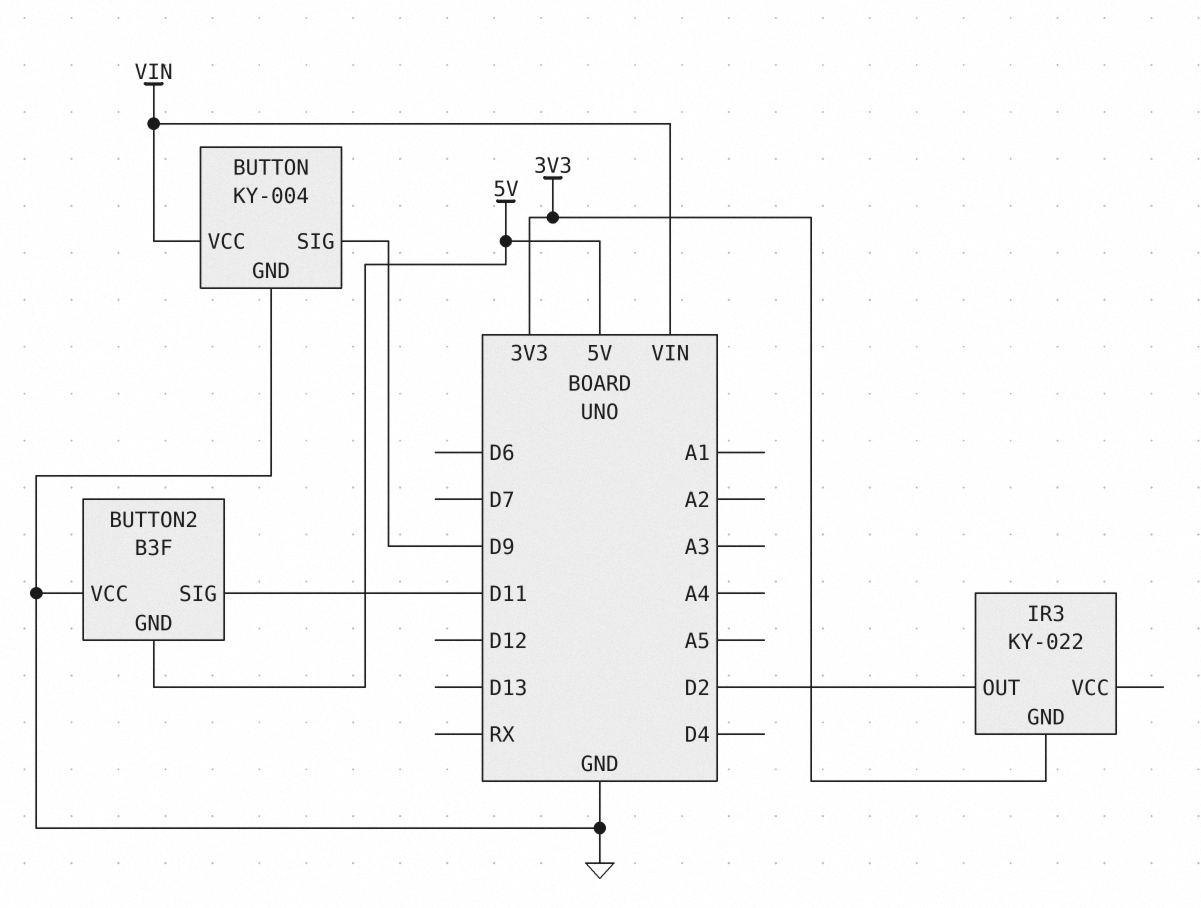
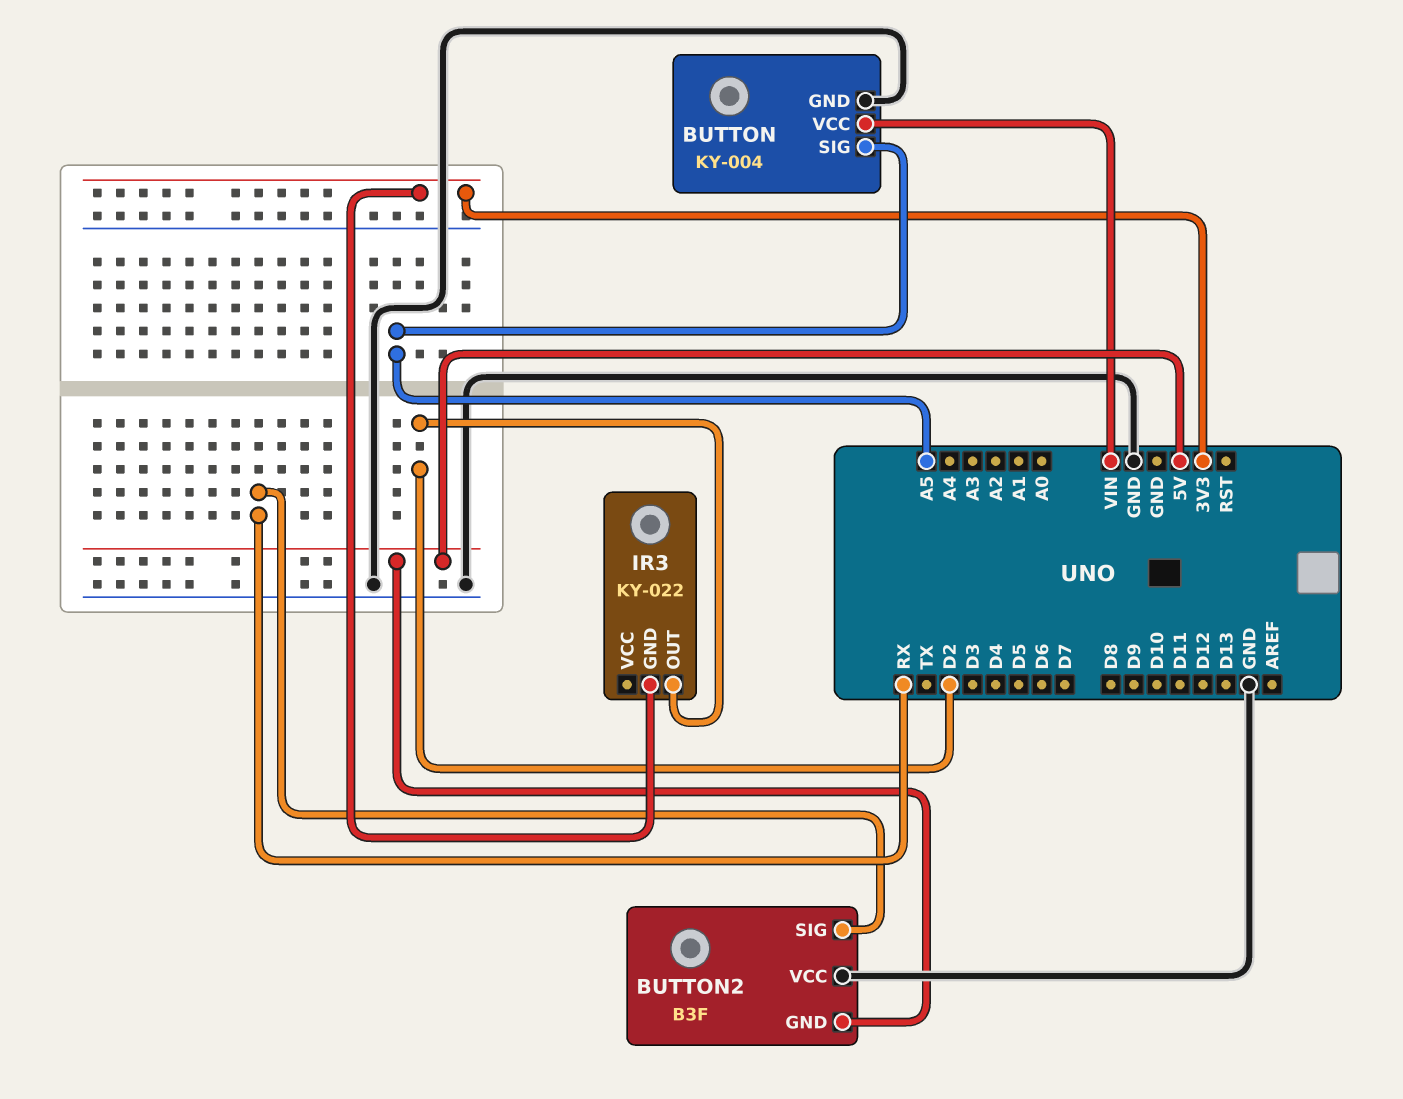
BUTTON pin SIG: D9 -> A5
BUTTON2 pin SIG: D11 -> RX

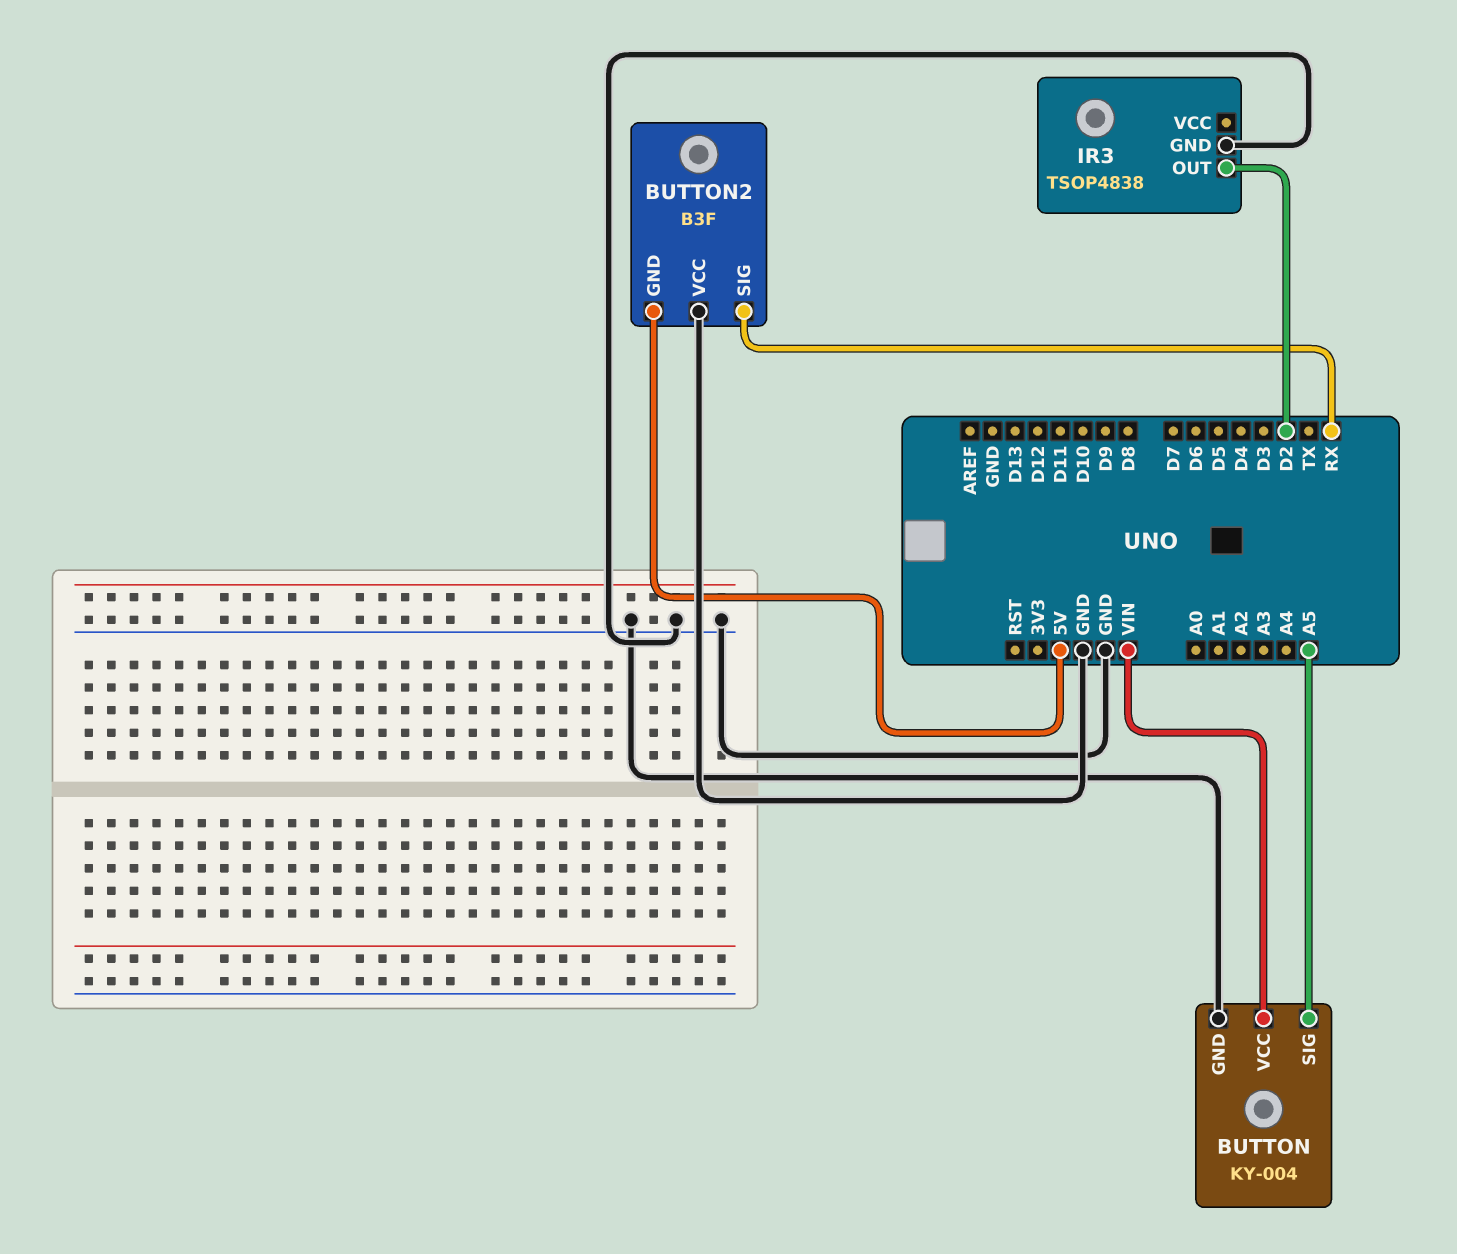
IR3: KY-022 -> TSOP4838
IR3 pin GND: 3V3 -> GND

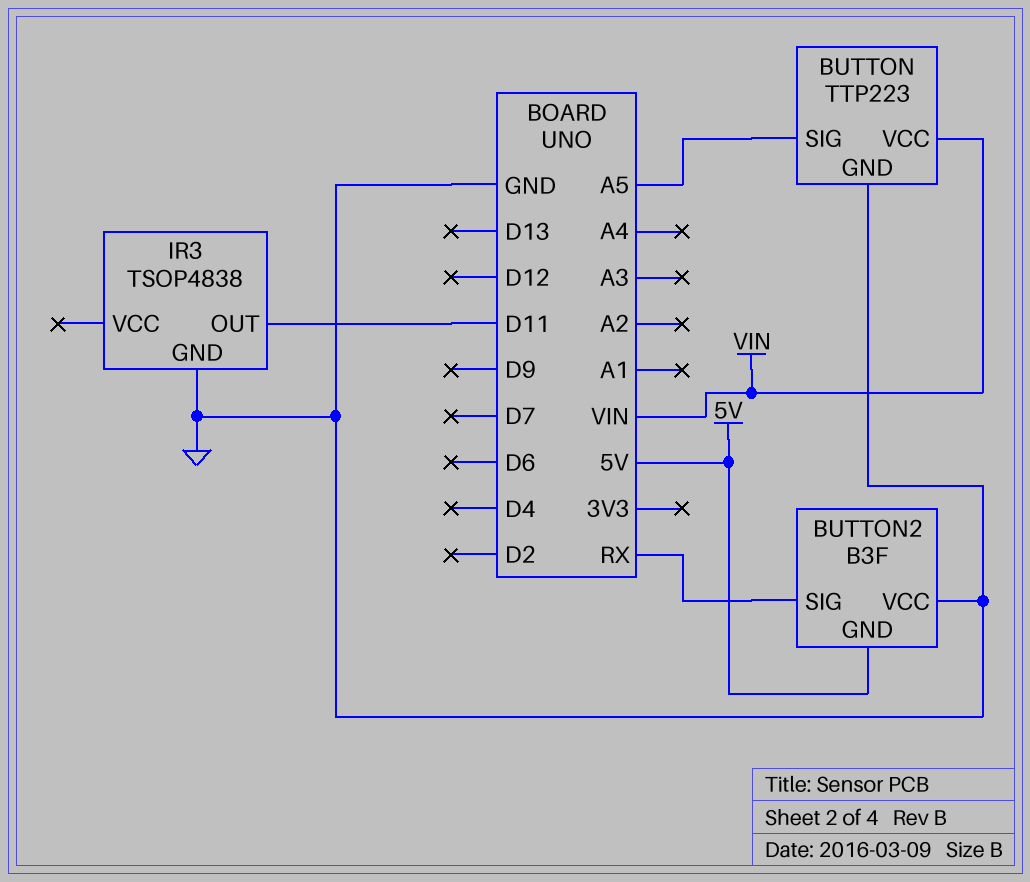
BUTTON: KY-004 -> TTP223
IR3 pin OUT: D2 -> D11

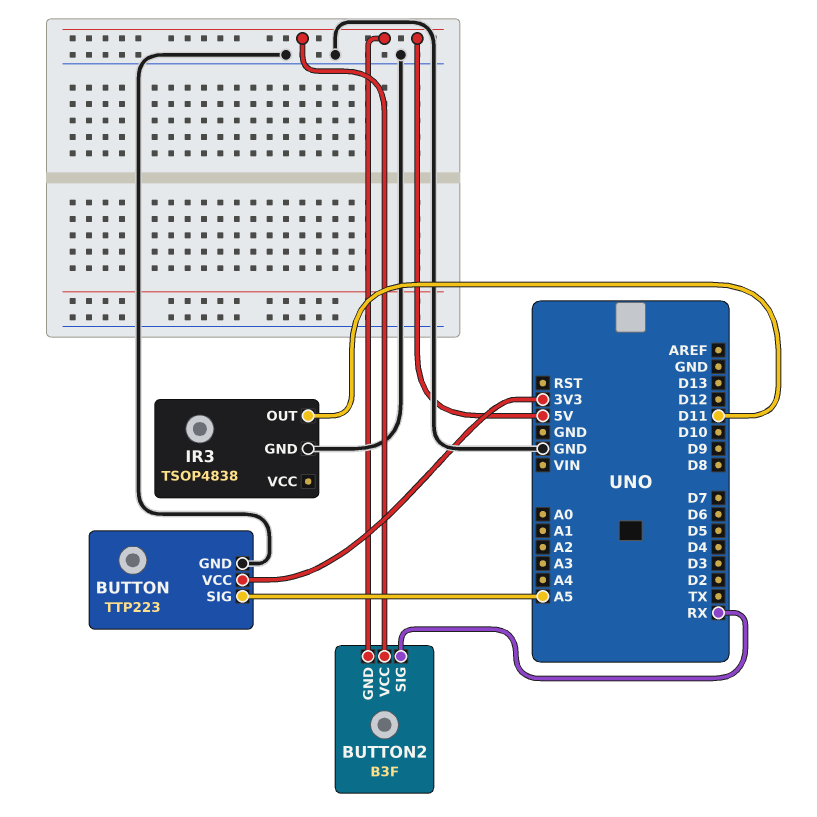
BUTTON pin VCC: VIN -> 3V3
BUTTON2 pin VCC: GND -> 5V

